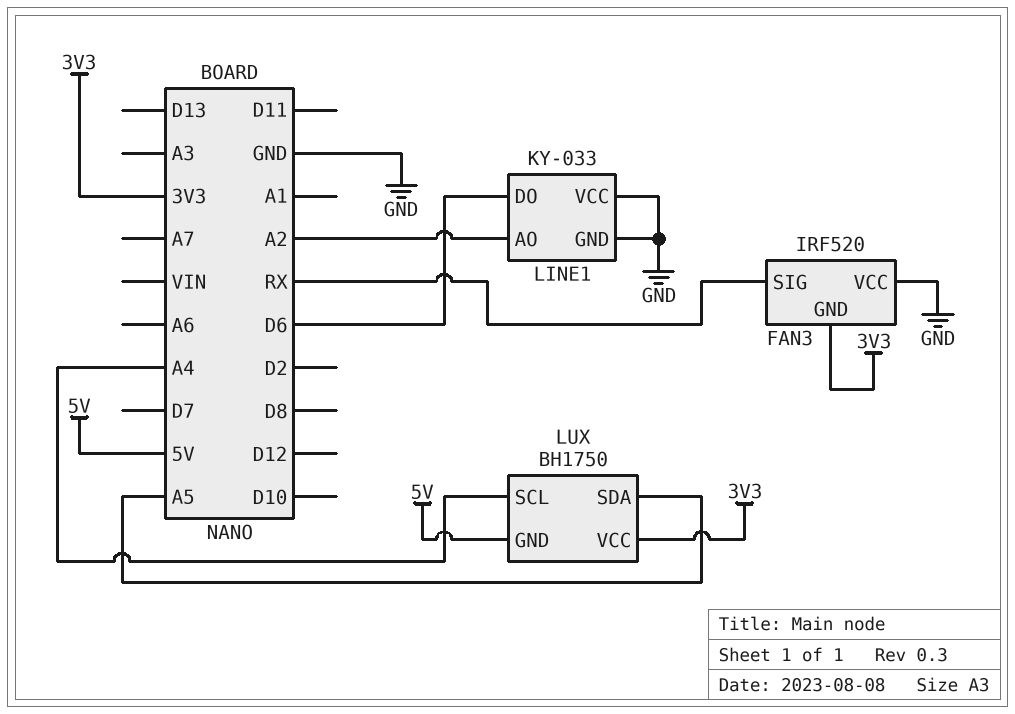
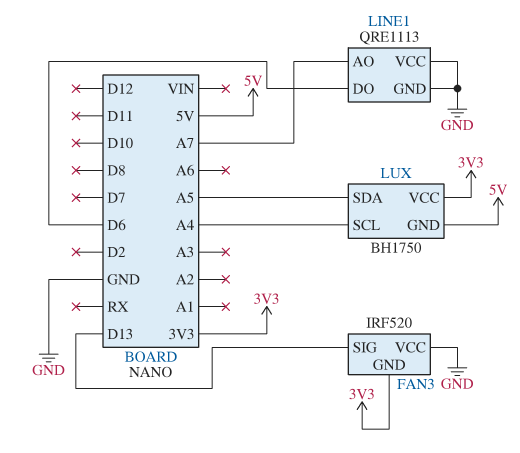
FAN3 pin SIG: RX -> D13
LINE1: KY-033 -> QRE1113
LINE1 pin AO: A2 -> A7

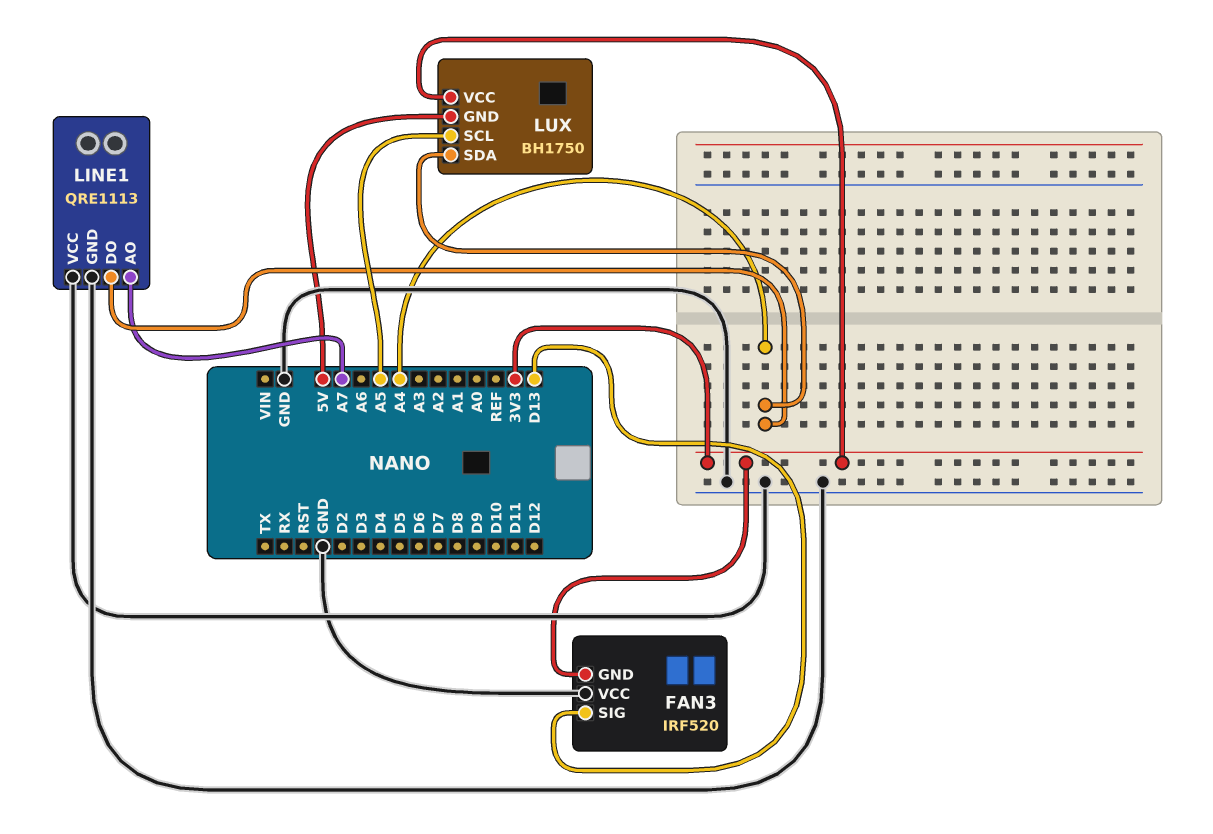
LINE1 pin DO: D6 -> A4
LUX pin SCL: A4 -> A5
LUX pin SDA: A5 -> A4

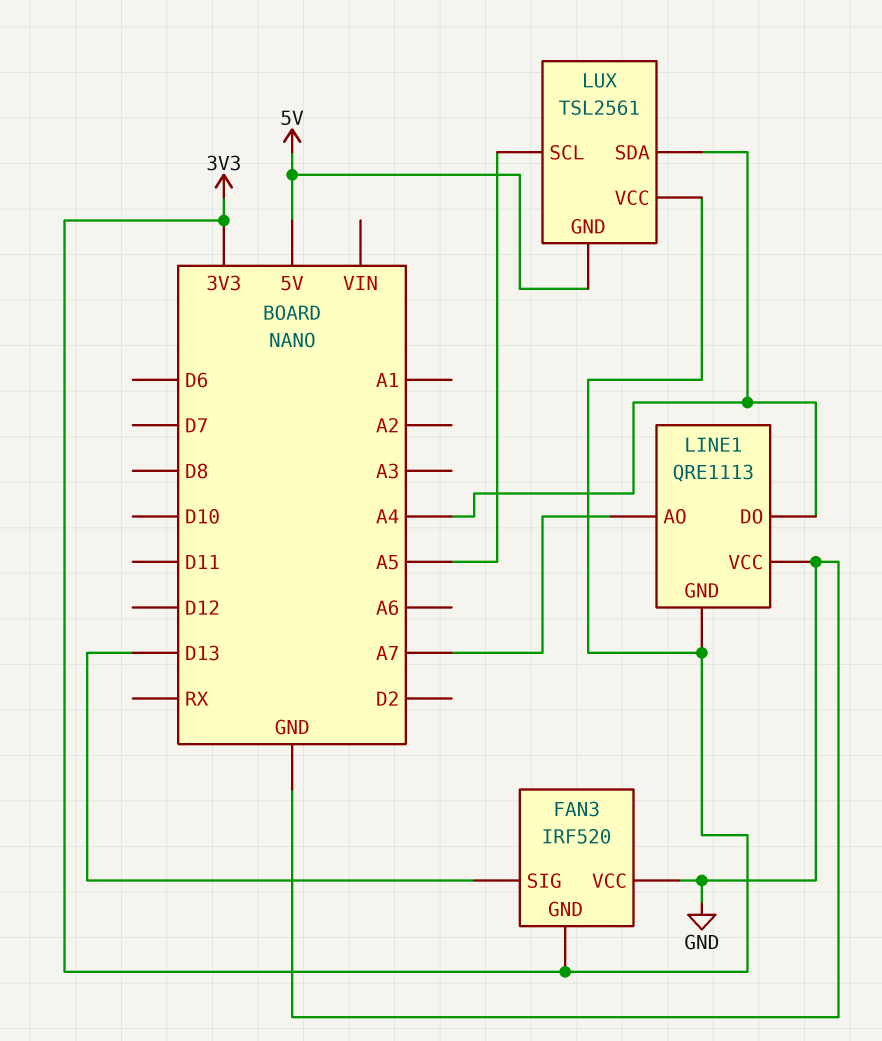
LINE1 pin GND: GND -> 3V3
LUX: BH1750 -> TSL2561

